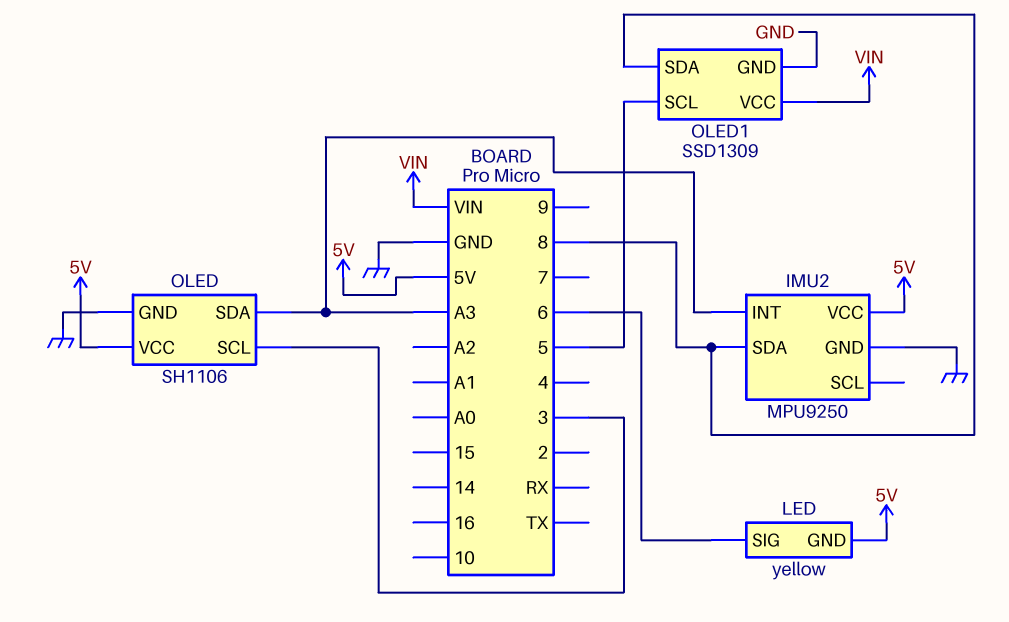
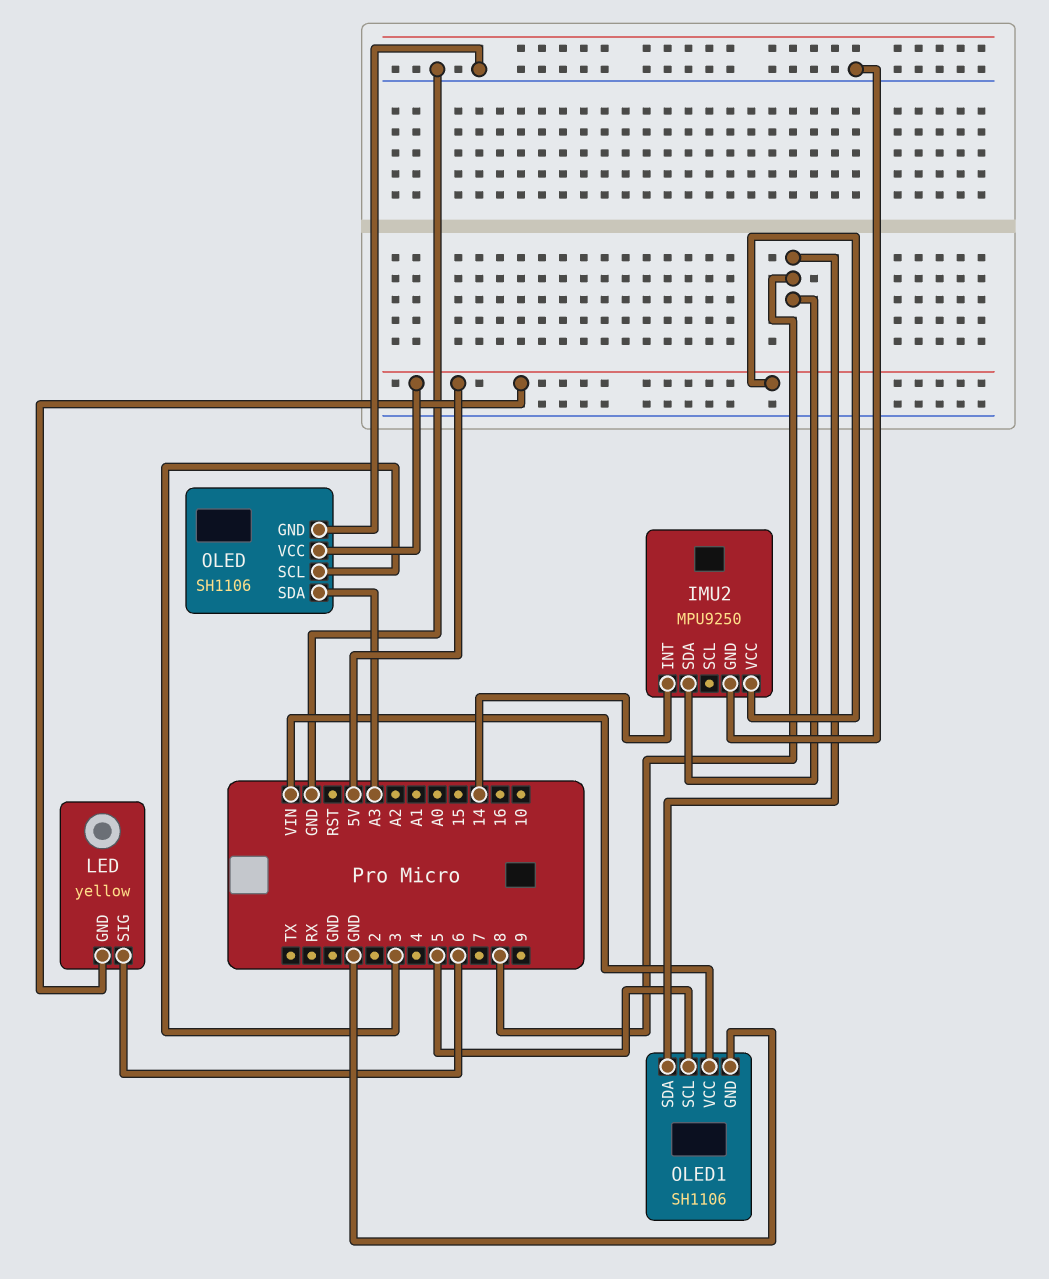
IMU2 pin INT: A3 -> 14
OLED1: SSD1309 -> SH1106

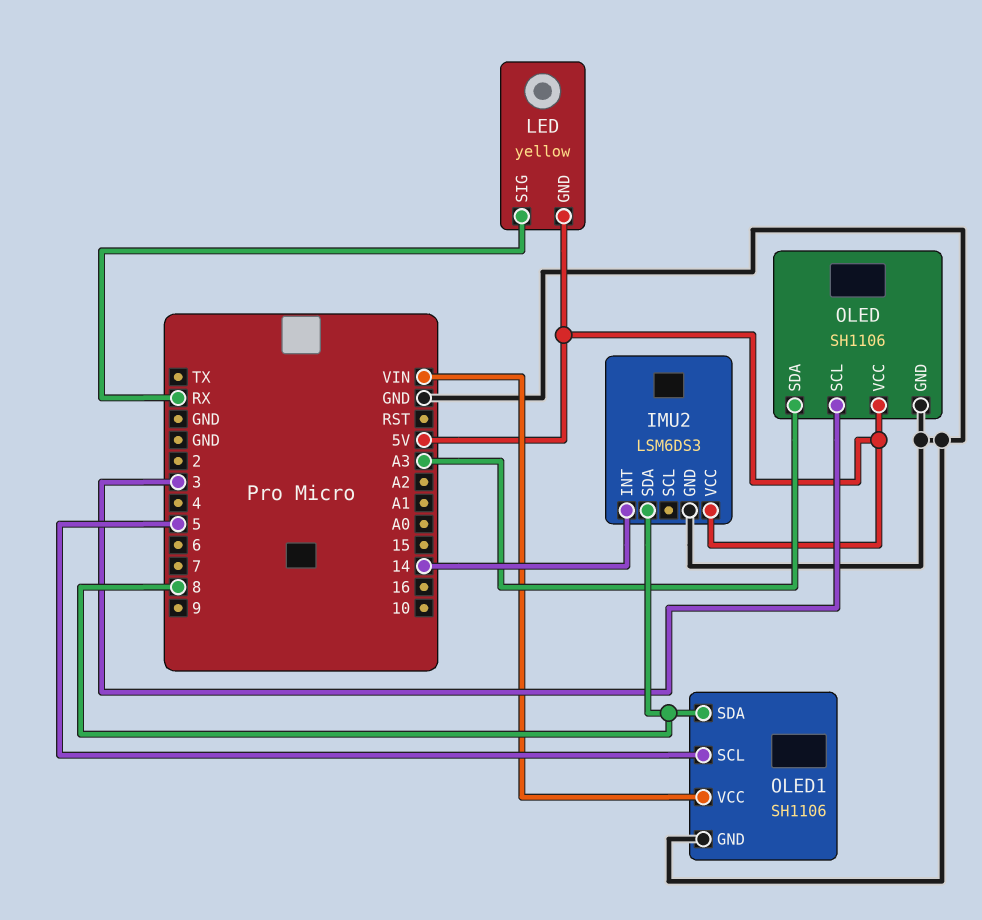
IMU2: MPU9250 -> LSM6DS3
LED pin SIG: 6 -> RX

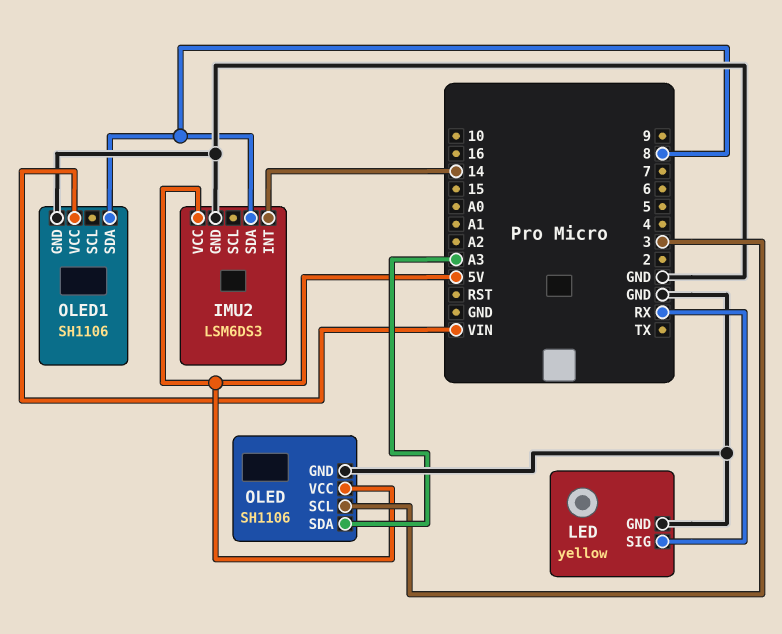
LED pin GND: 5V -> GND
OLED1 pin SCL: 5 -> none

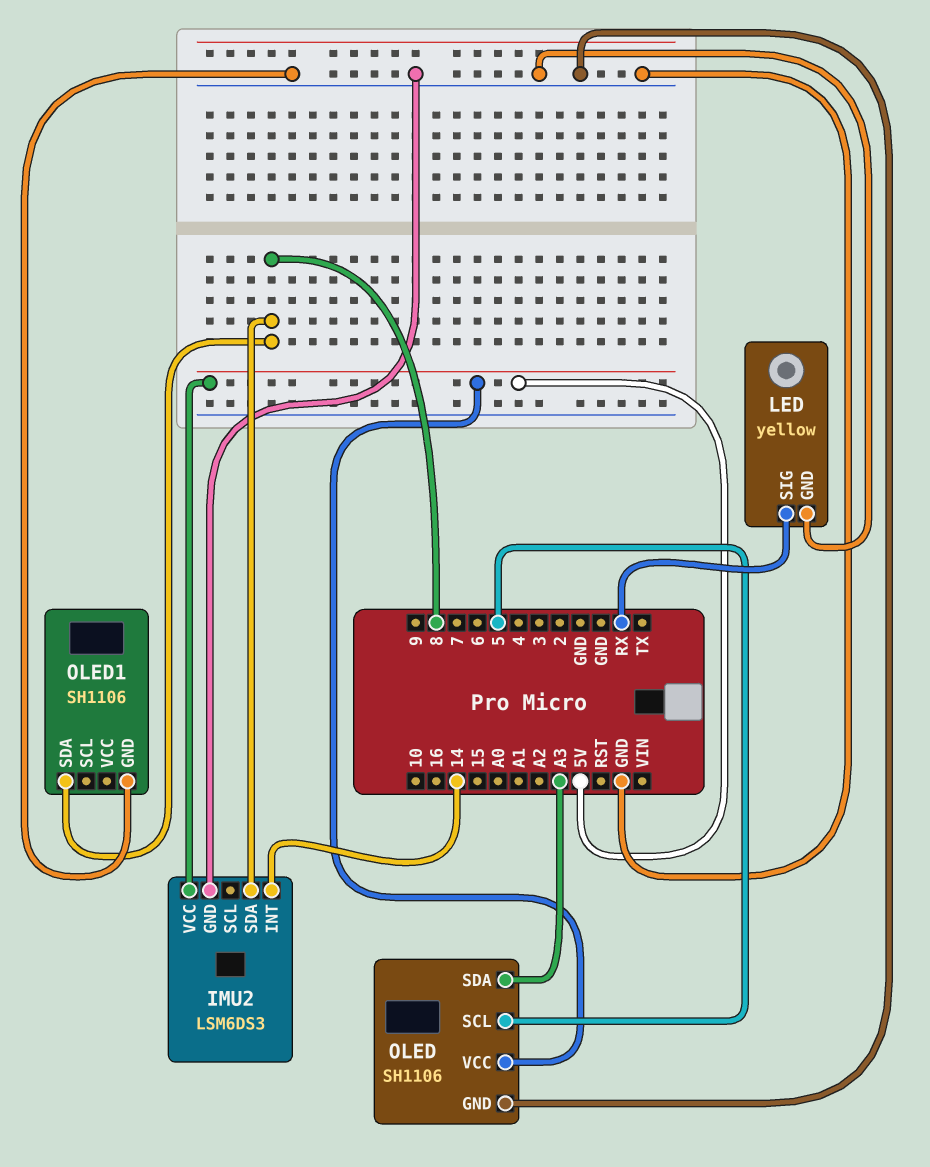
OLED pin SCL: 3 -> 5
OLED1 pin VCC: VIN -> none

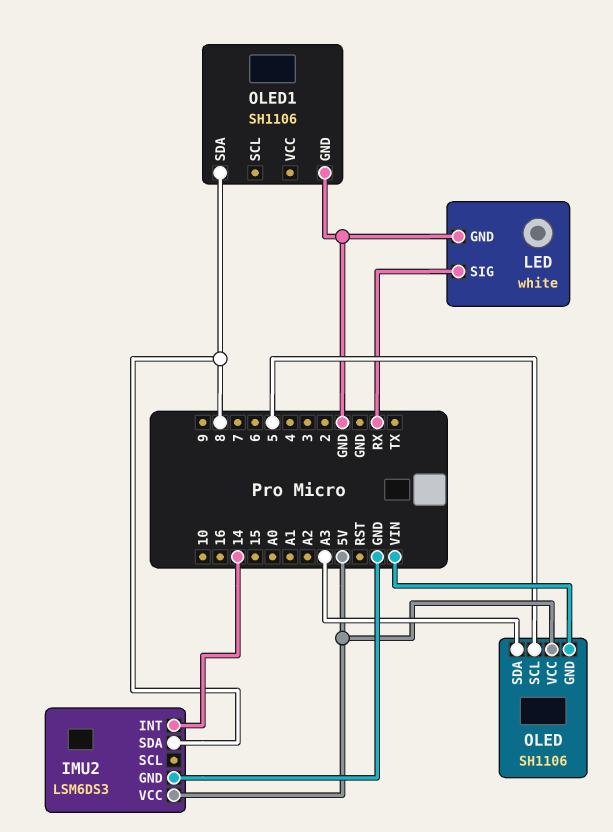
LED: yellow -> white
OLED pin GND: GND -> VIN

